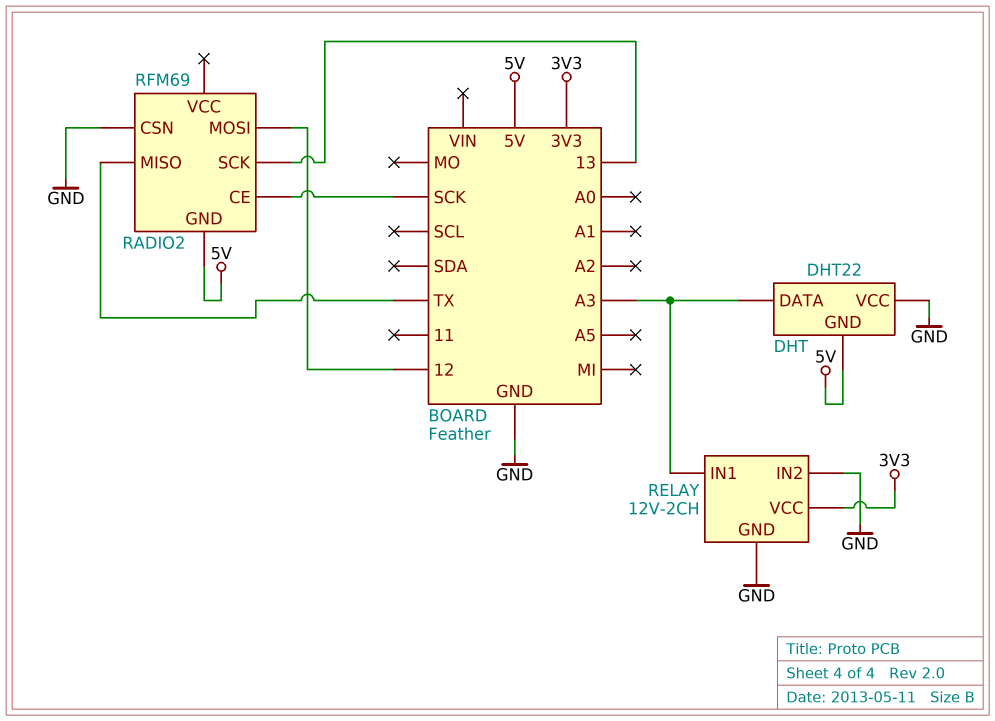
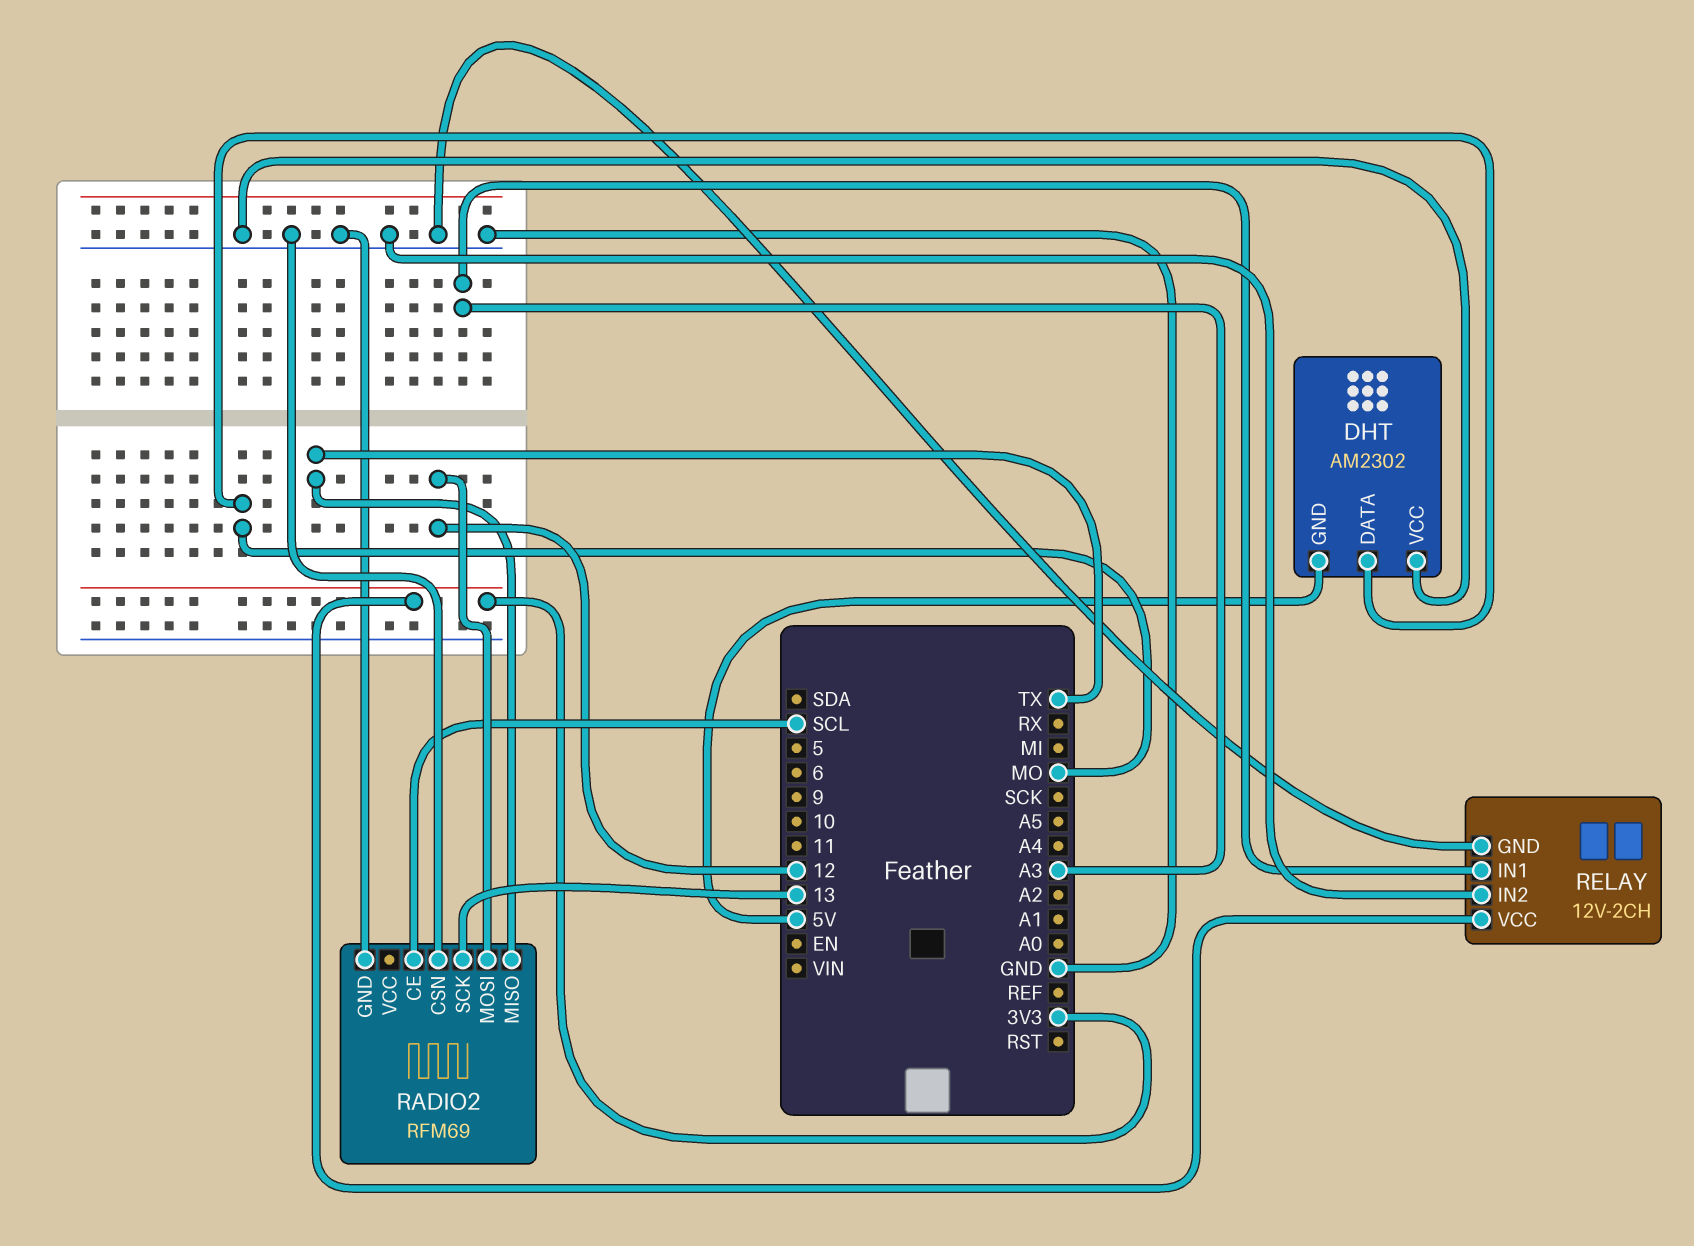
DHT: DHT22 -> AM2302
DHT pin DATA: A3 -> MO
RADIO2 pin CE: SCK -> SCL
RADIO2 pin GND: 5V -> GND

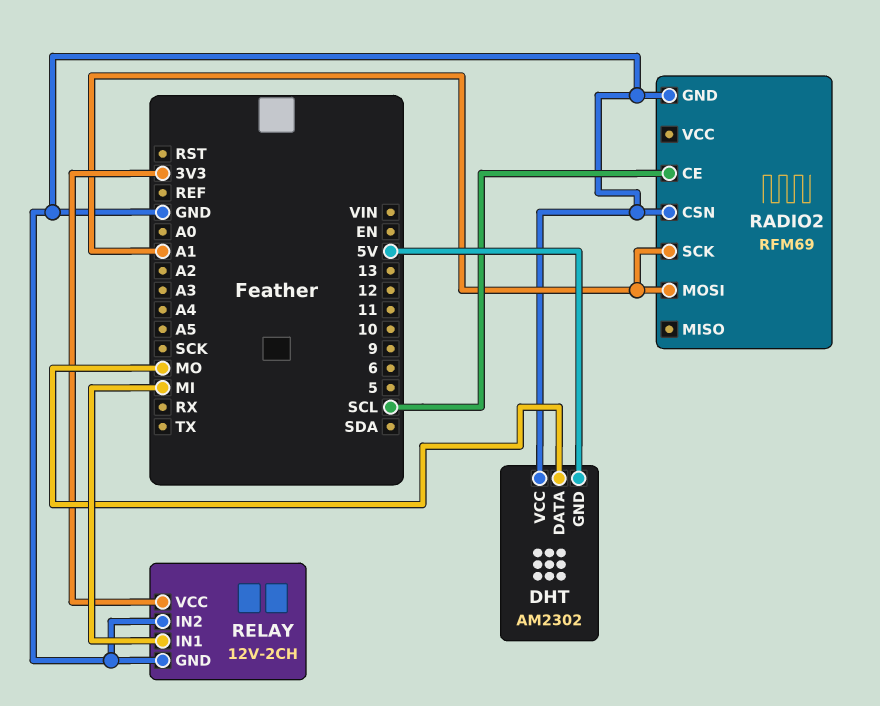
RADIO2 pin MISO: TX -> none
RADIO2 pin MOSI: 12 -> A1
RADIO2 pin SCK: 13 -> A1
RELAY pin IN1: A3 -> MI

